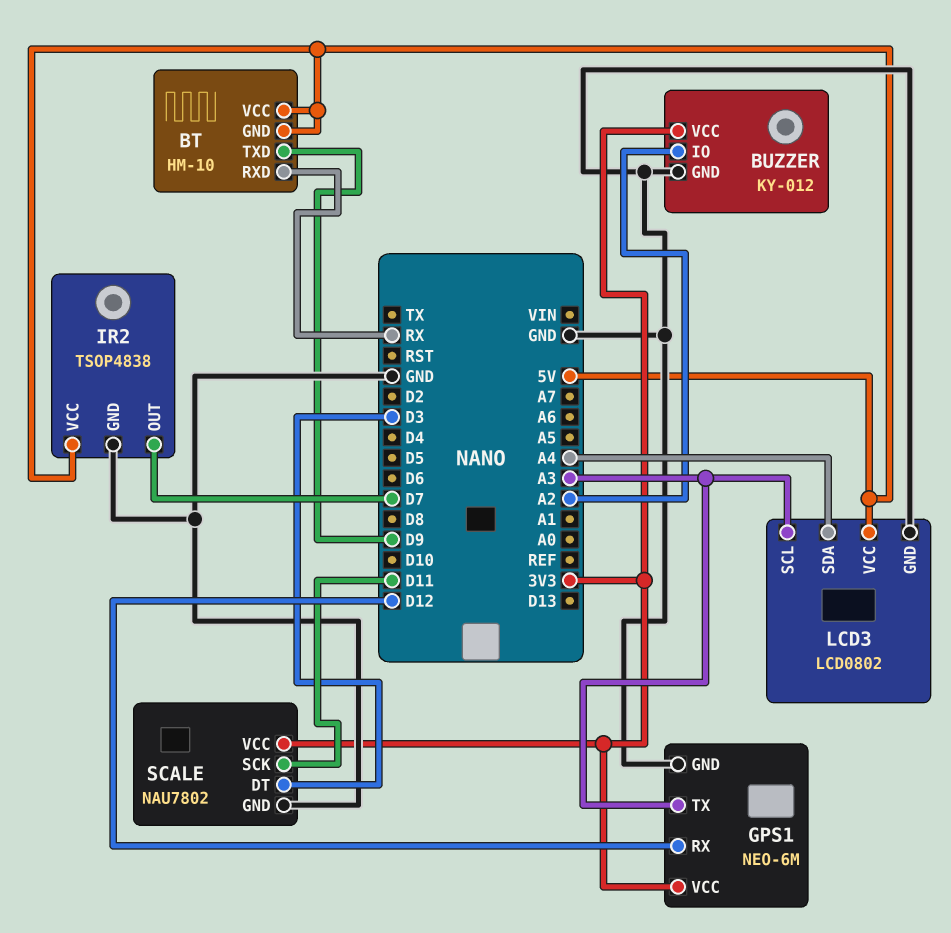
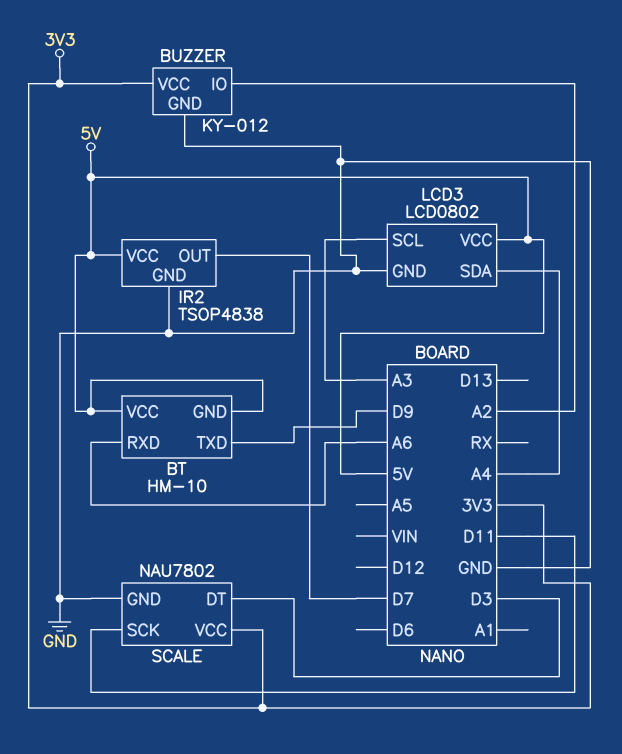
BT pin RXD: RX -> A6
GPS1: NEO-6M -> none
GPS1 pin GND: GND -> none
GPS1 pin RX: D12 -> none
GPS1 pin TX: A3 -> none
GPS1 pin VCC: 3V3 -> none

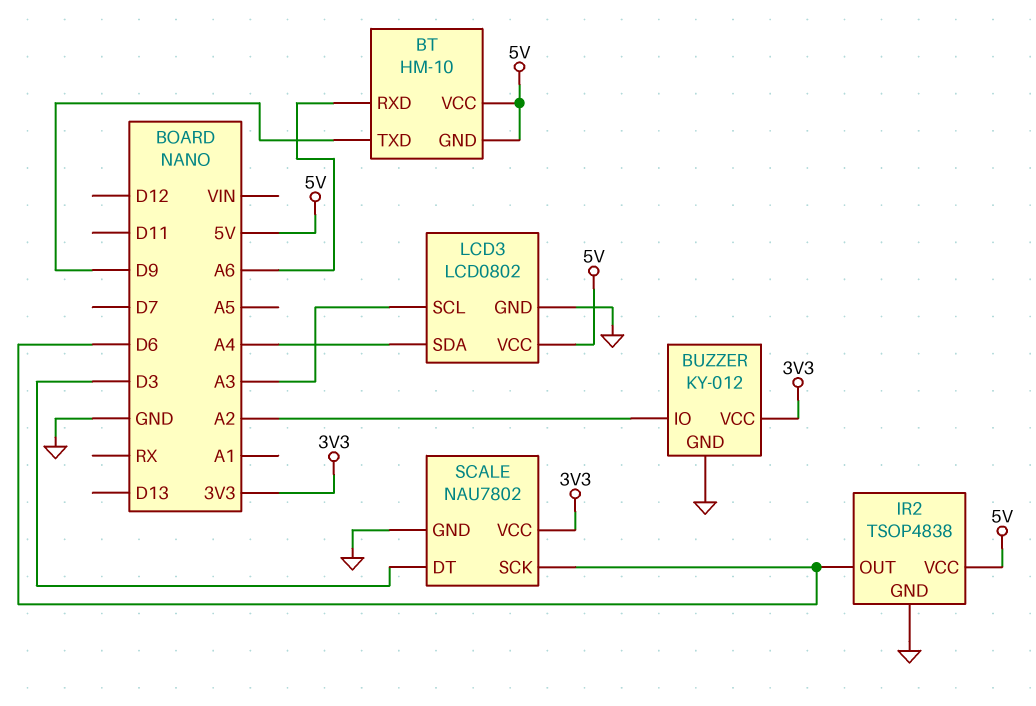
IR2 pin OUT: D7 -> D6
SCALE pin SCK: D11 -> D6

